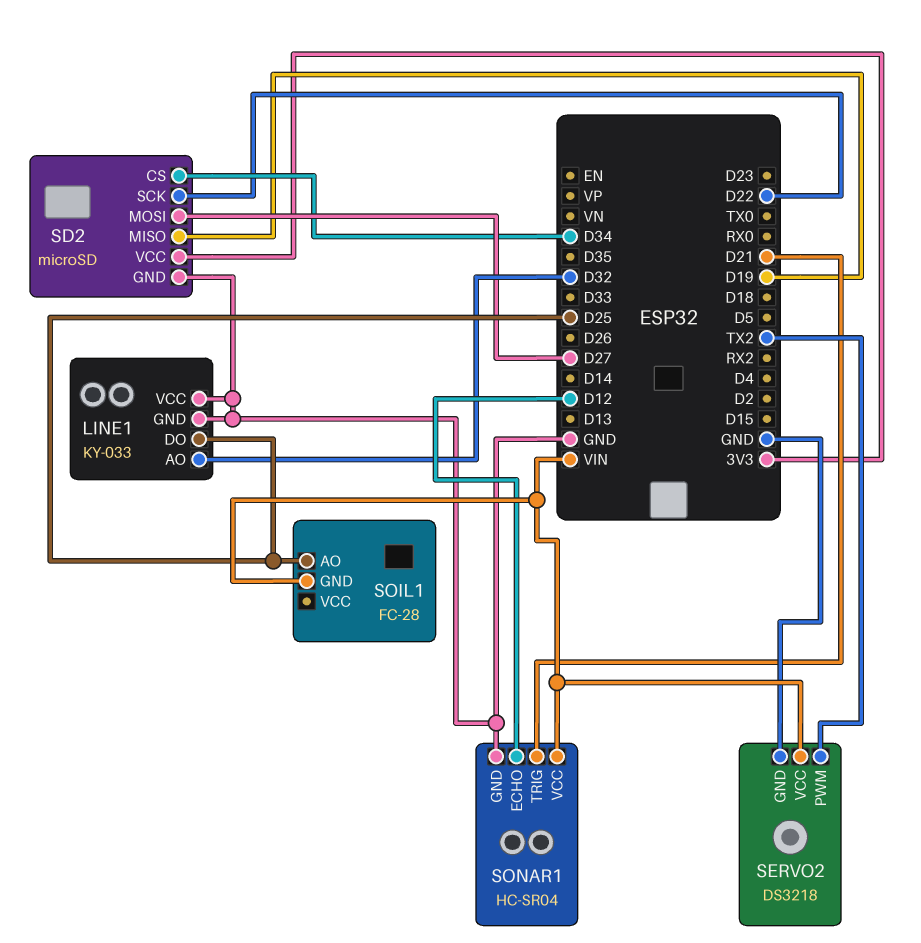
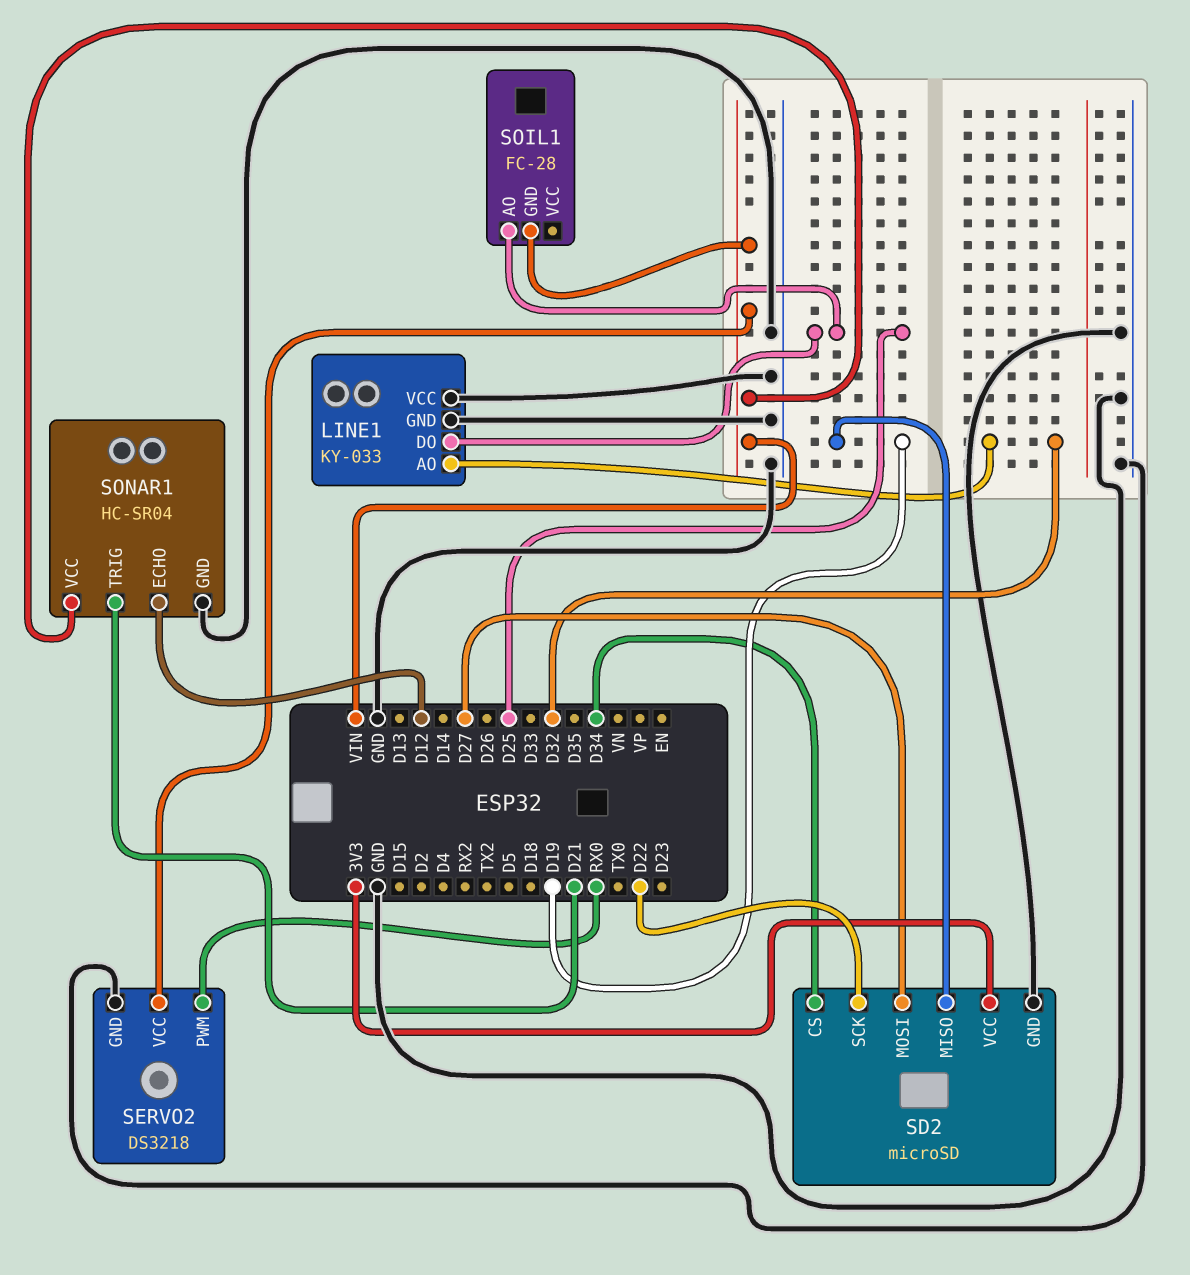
SERVO2 pin PWM: TX2 -> RX0

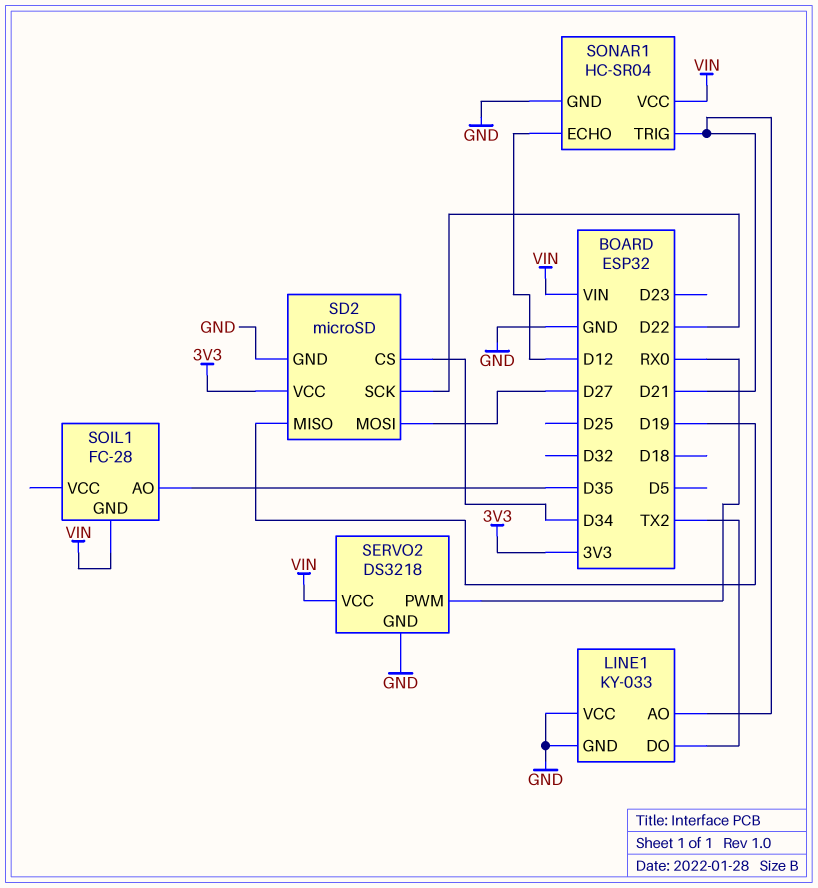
LINE1 pin AO: D32 -> D21
LINE1 pin DO: D25 -> TX2
SOIL1 pin AO: D25 -> D35

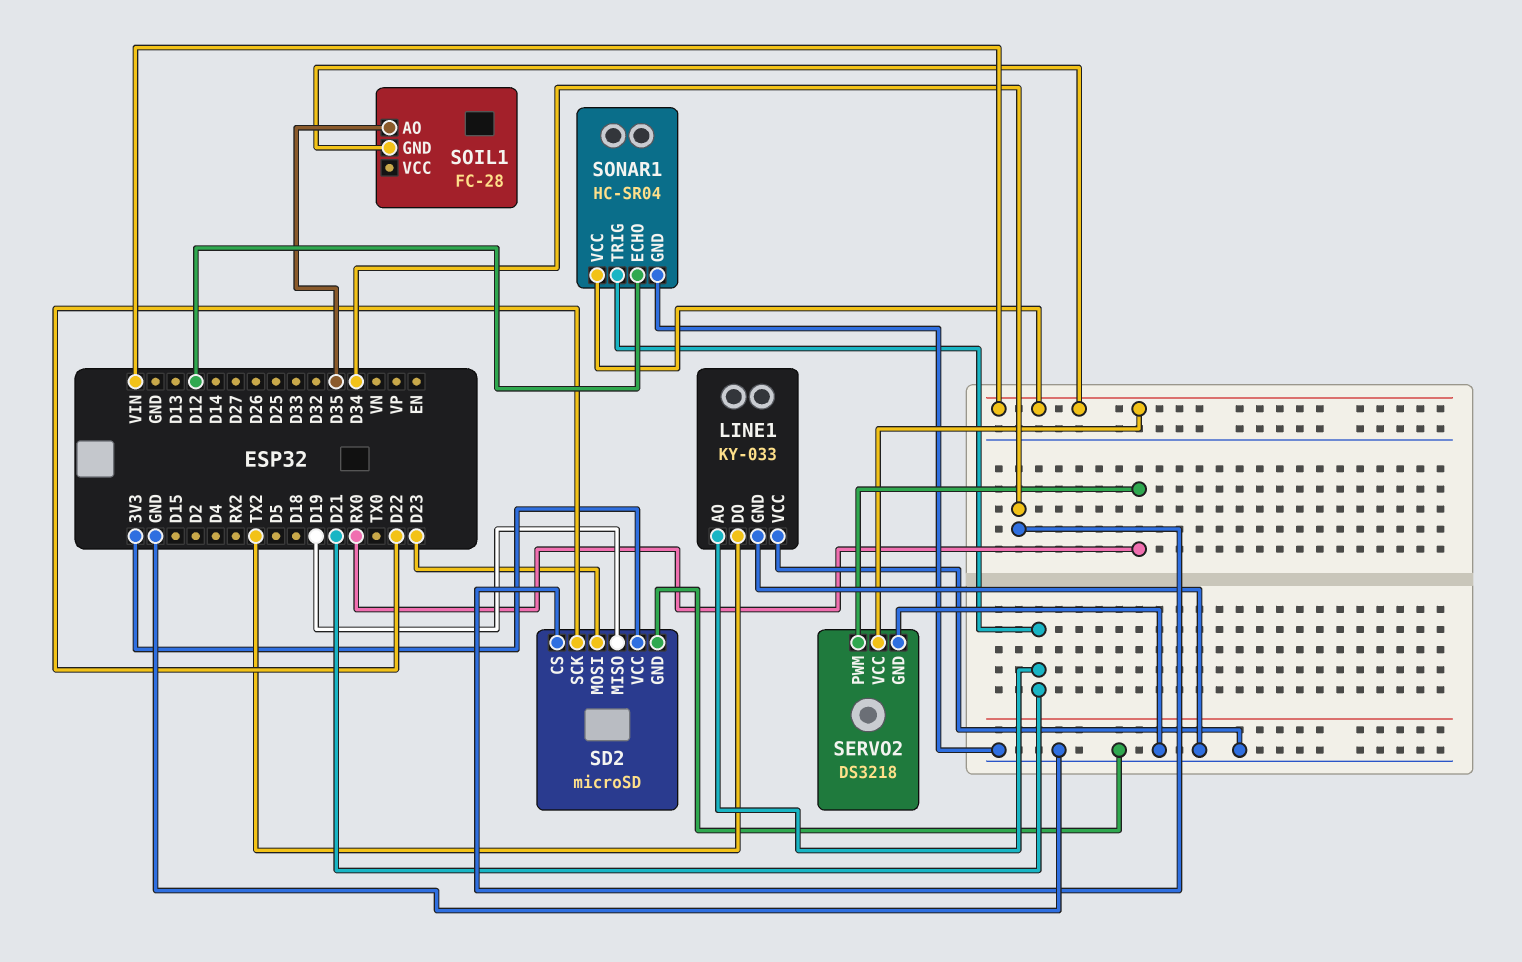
SD2 pin MOSI: D27 -> D23

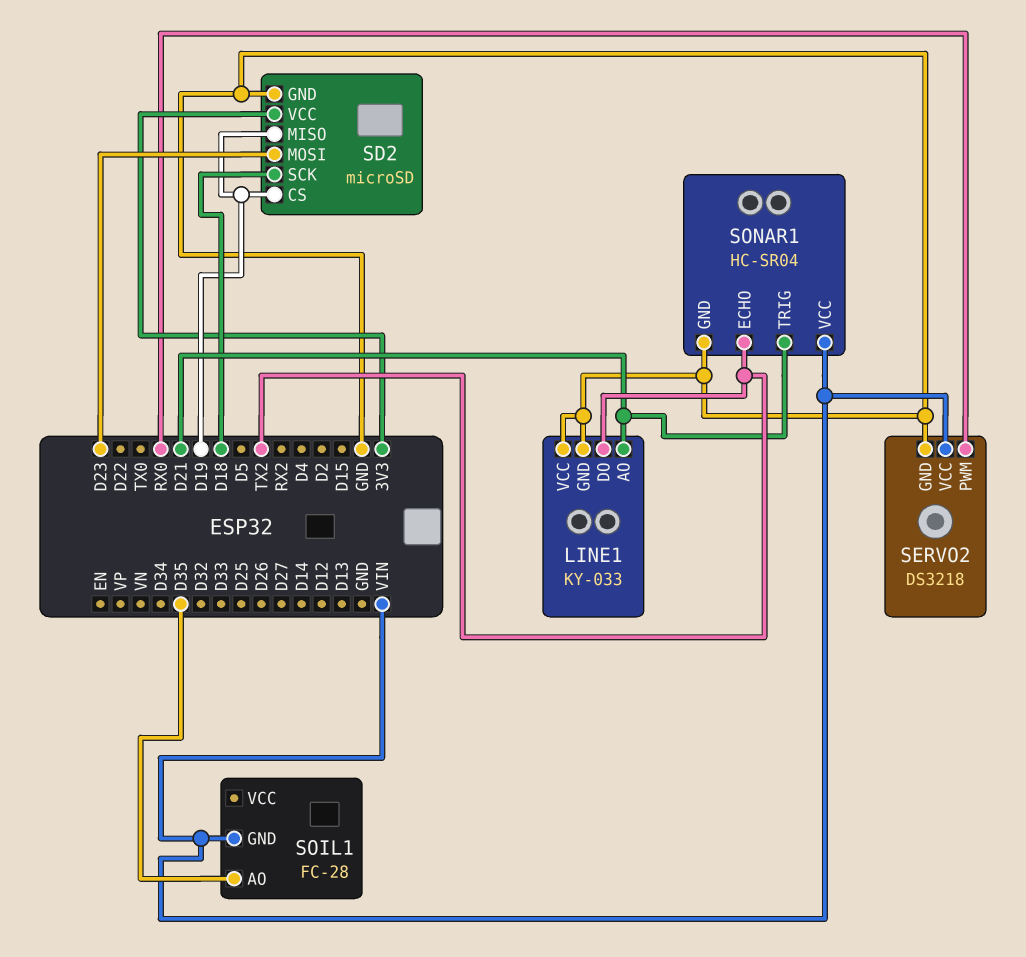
SD2 pin CS: D34 -> D19
SD2 pin SCK: D22 -> D18
SONAR1 pin ECHO: D12 -> TX2

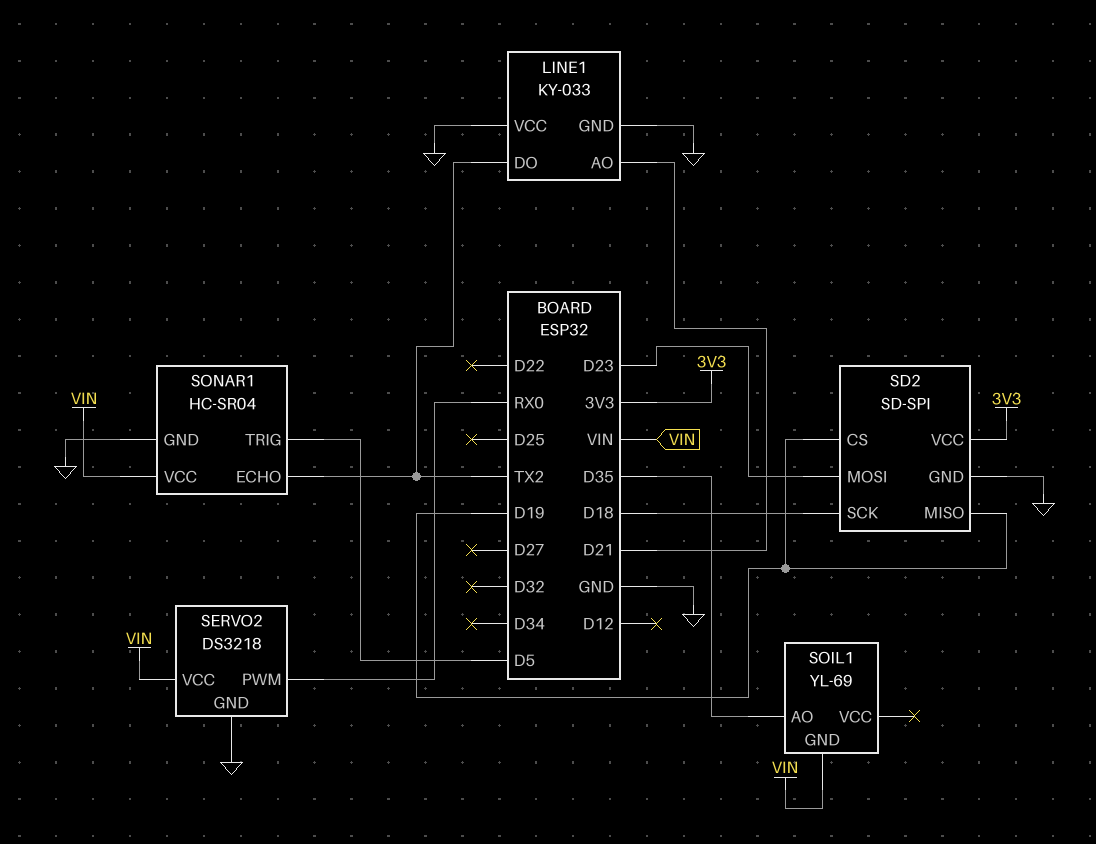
SD2: microSD -> SD-SPI
SOIL1: FC-28 -> YL-69
SONAR1 pin TRIG: D21 -> D5

